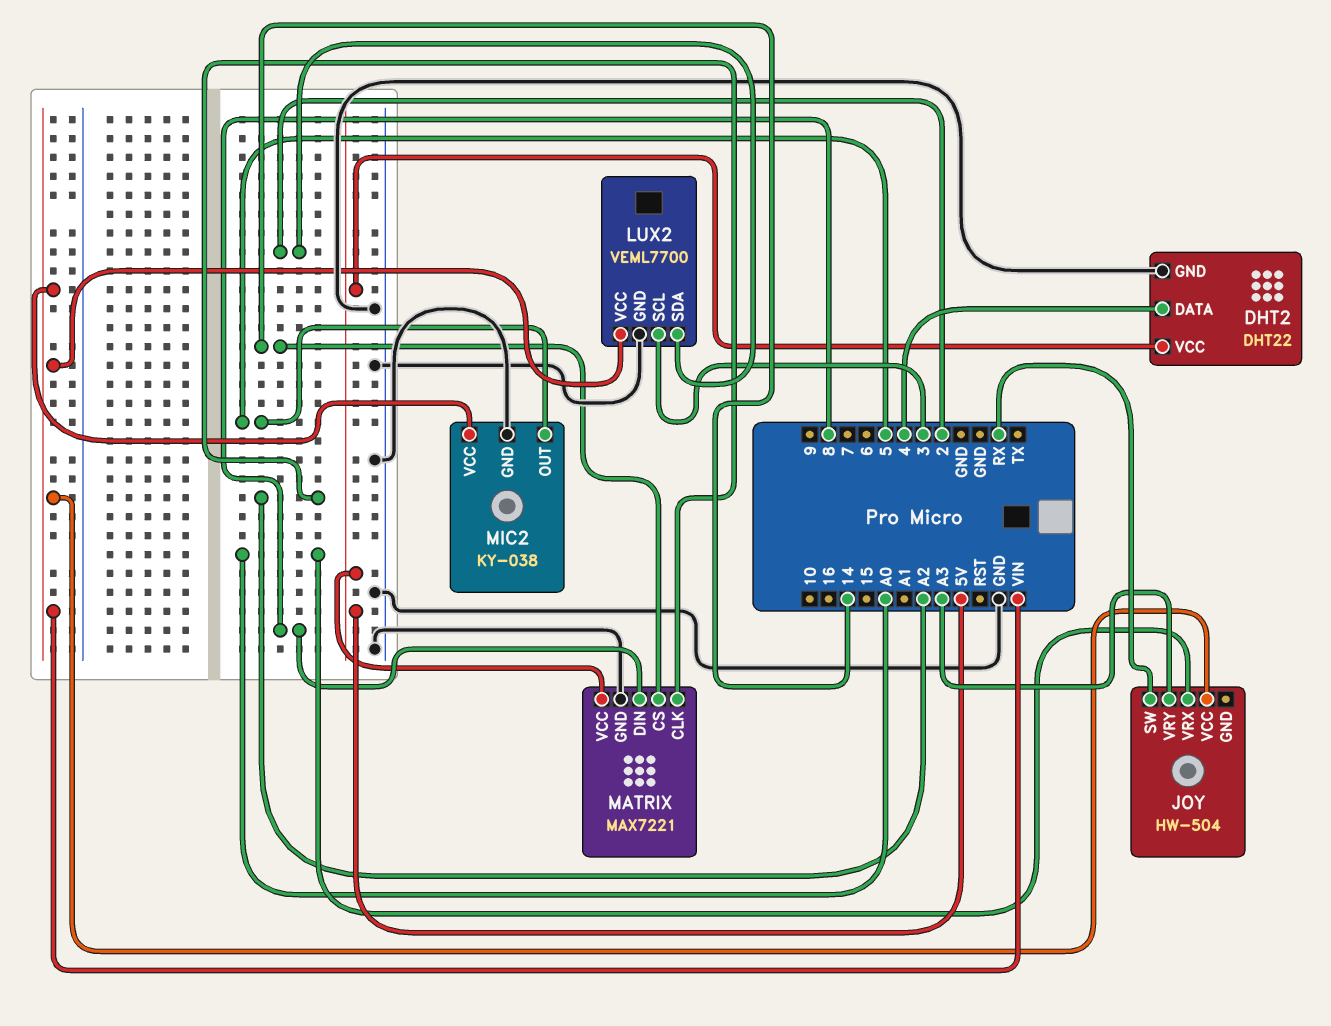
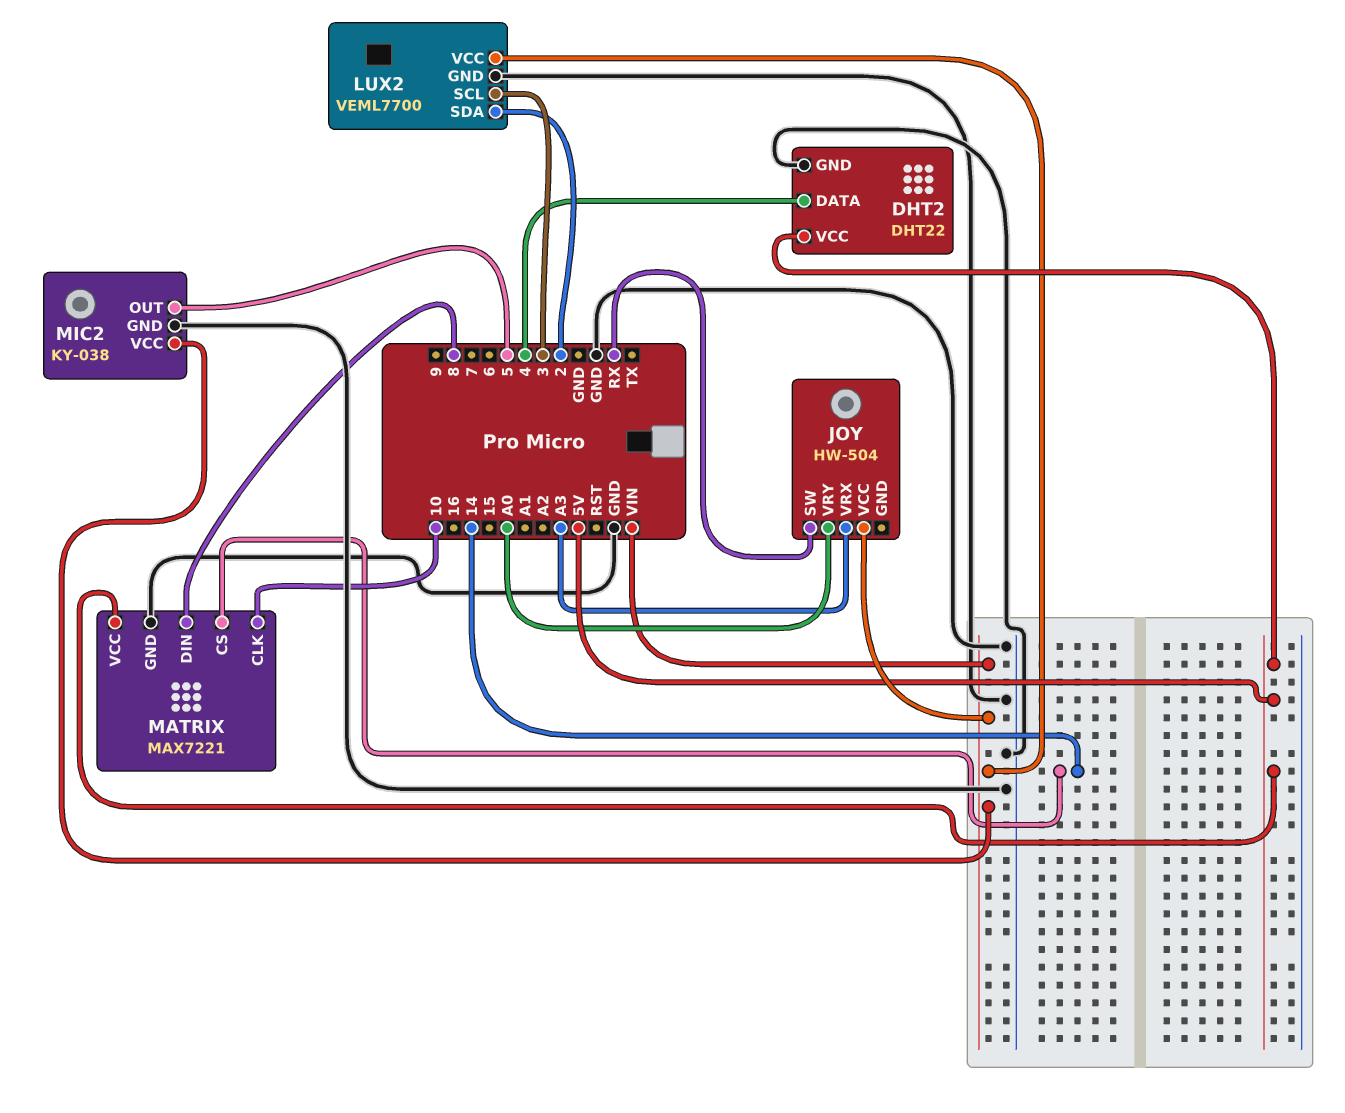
JOY pin VRX: A0 -> A3
JOY pin VRY: A3 -> A0
MATRIX pin CLK: A2 -> 10

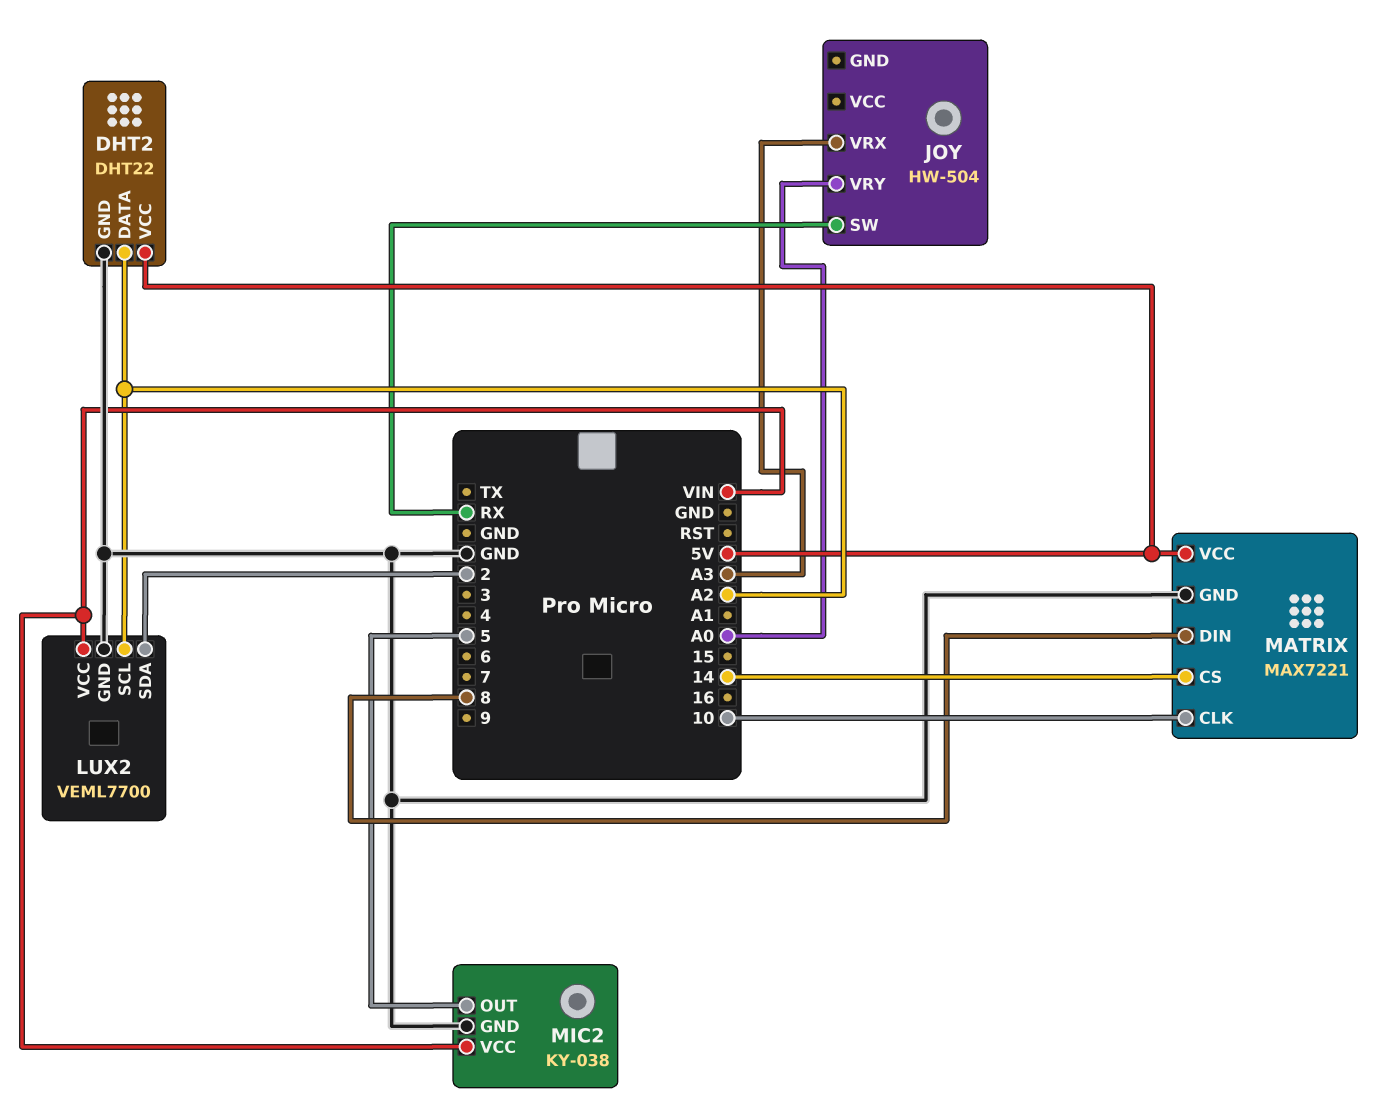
DHT2 pin DATA: 4 -> A2
JOY pin VCC: VIN -> none
LUX2 pin SCL: 3 -> A2

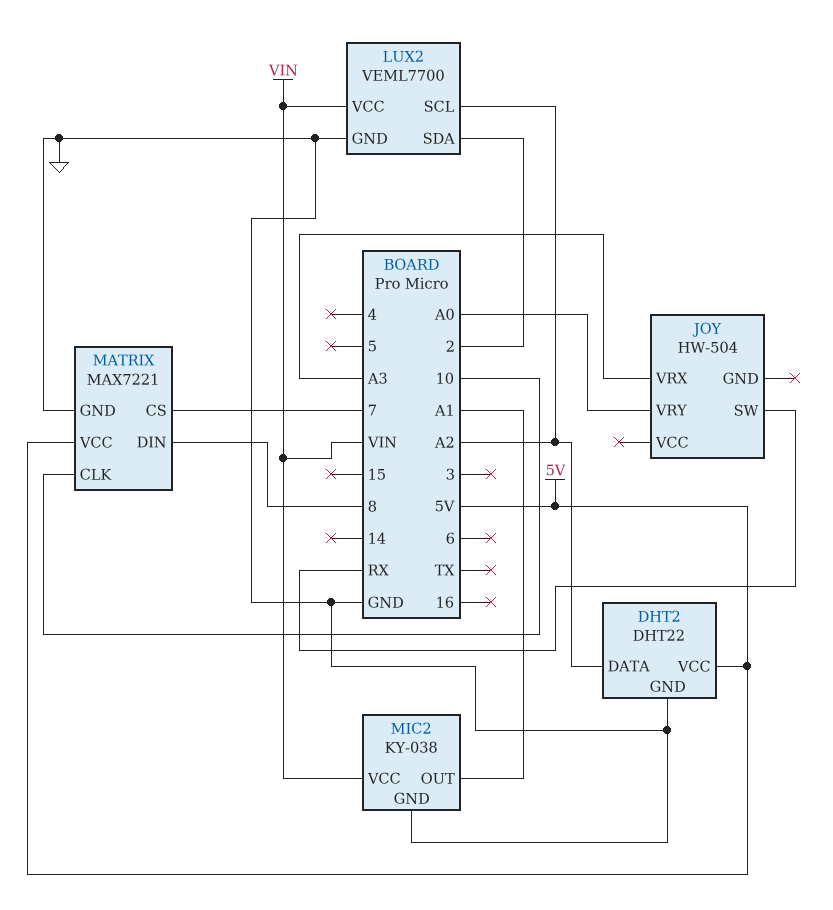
MATRIX pin CS: 14 -> 7
MIC2 pin OUT: 5 -> A1

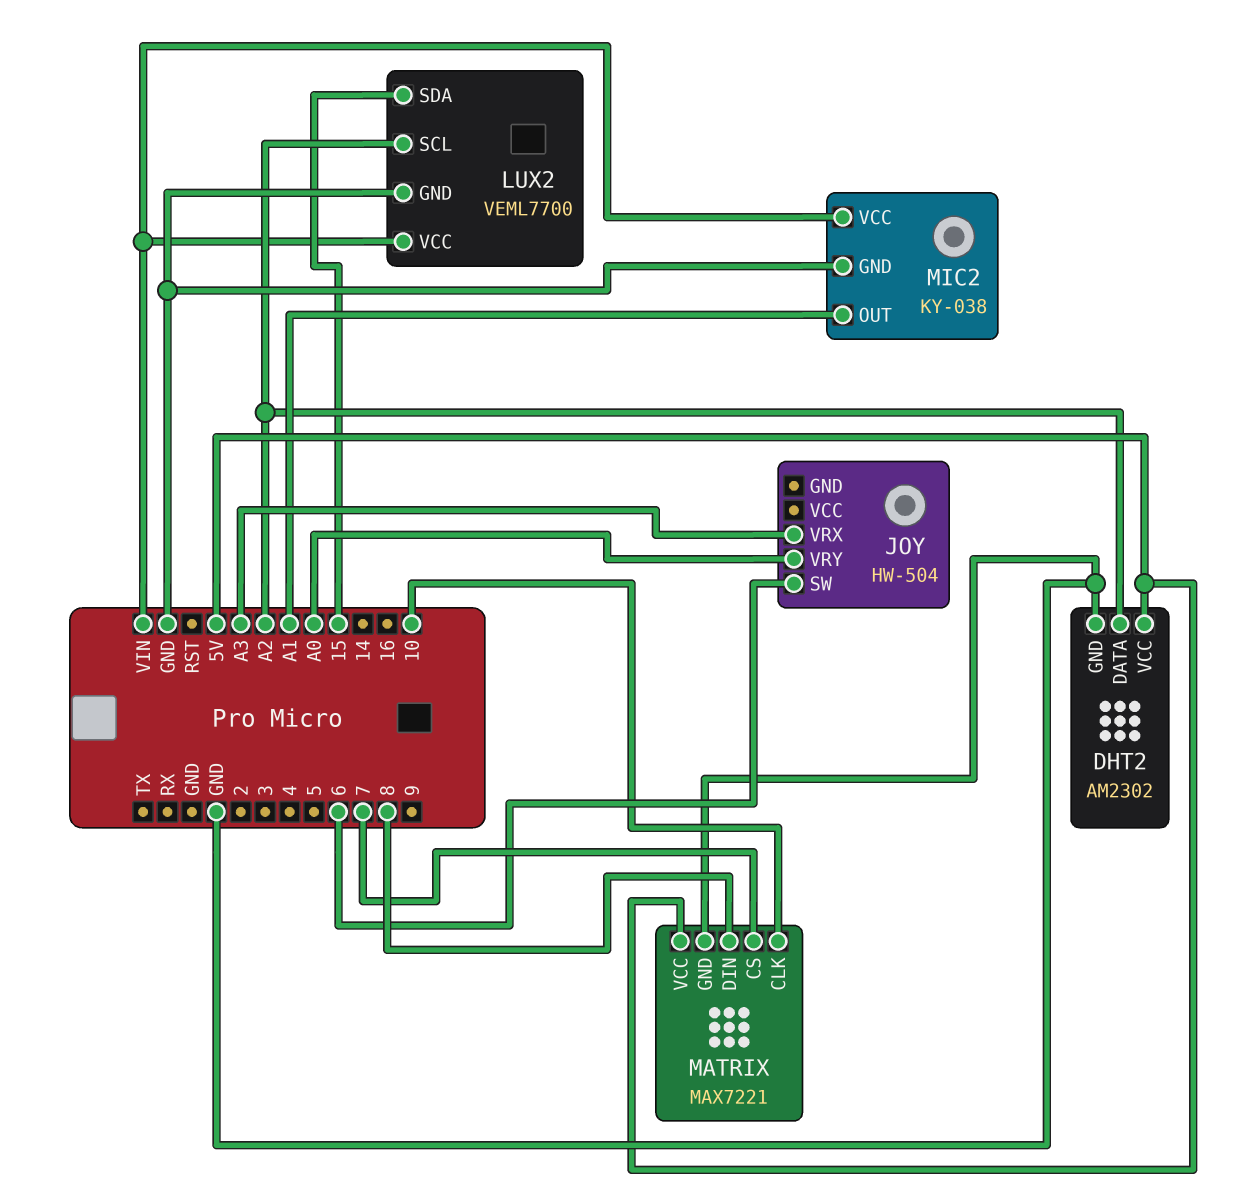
DHT2: DHT22 -> AM2302
JOY pin SW: RX -> 6
LUX2 pin SDA: 2 -> 15

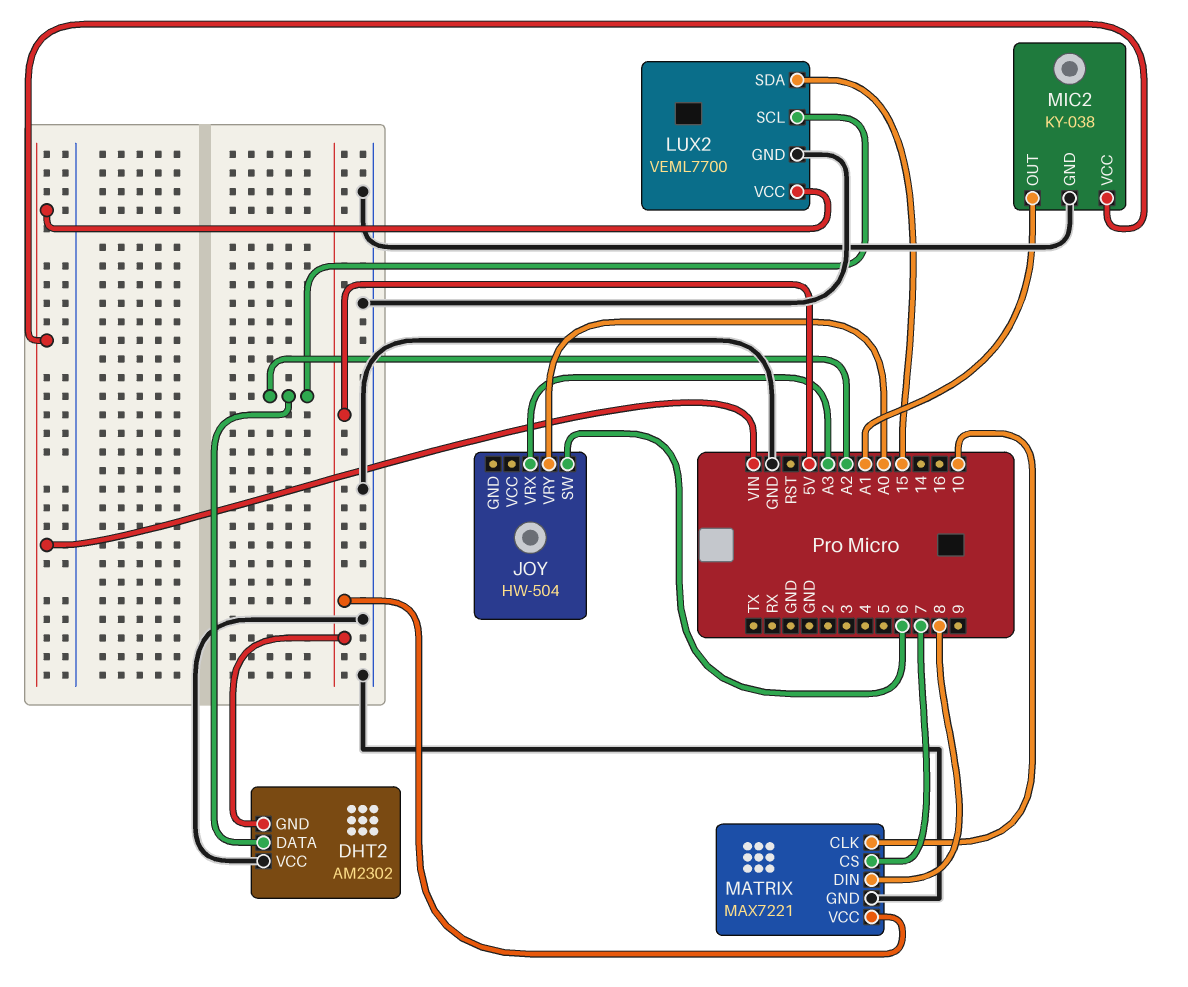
DHT2 pin GND: GND -> 5V
DHT2 pin VCC: 5V -> GND

